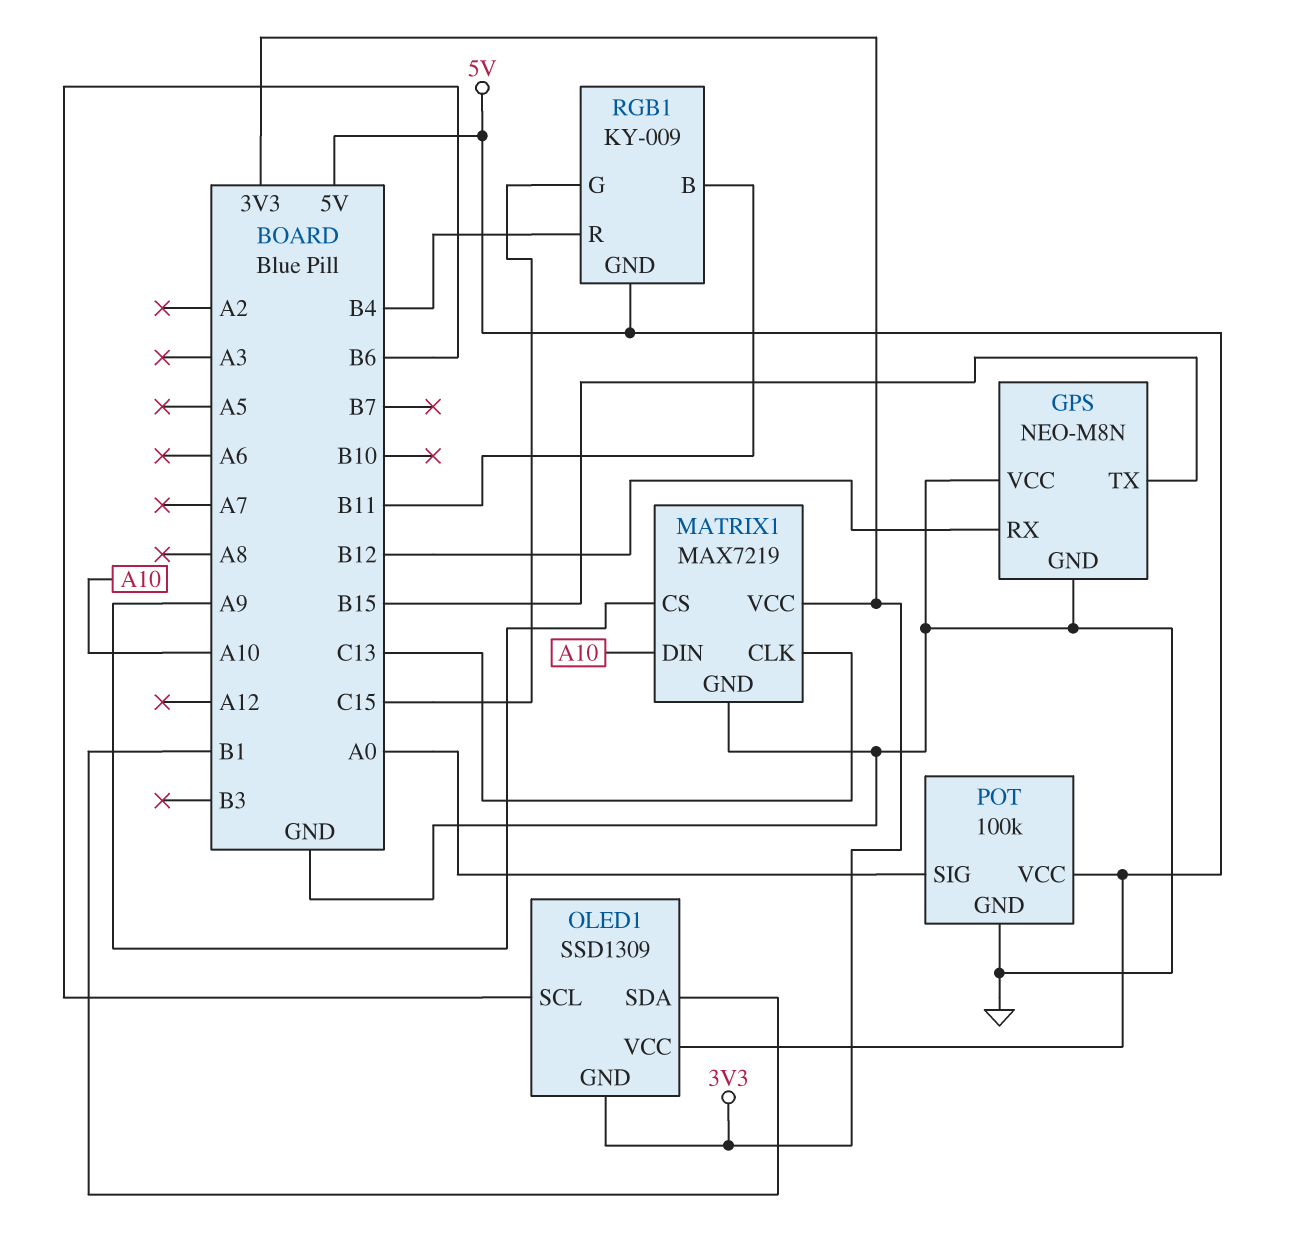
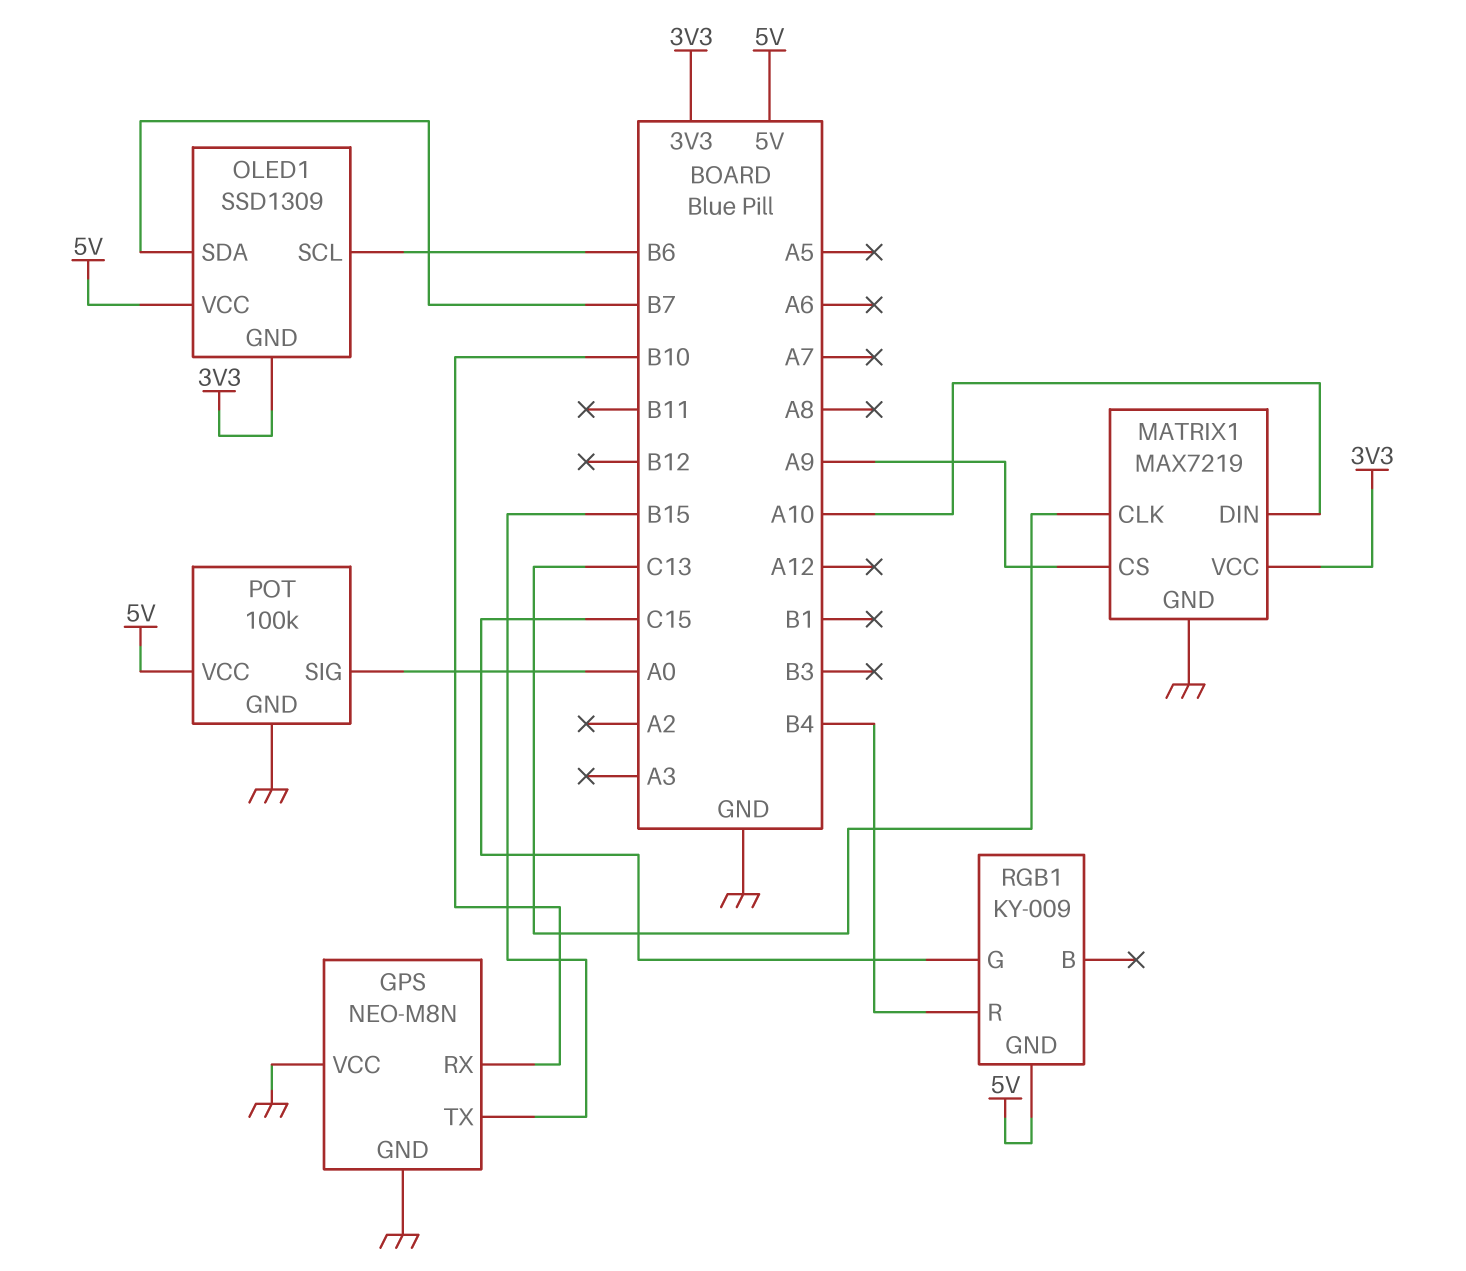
GPS pin RX: B12 -> B10
OLED1 pin SDA: B1 -> B7
RGB1 pin B: B11 -> none

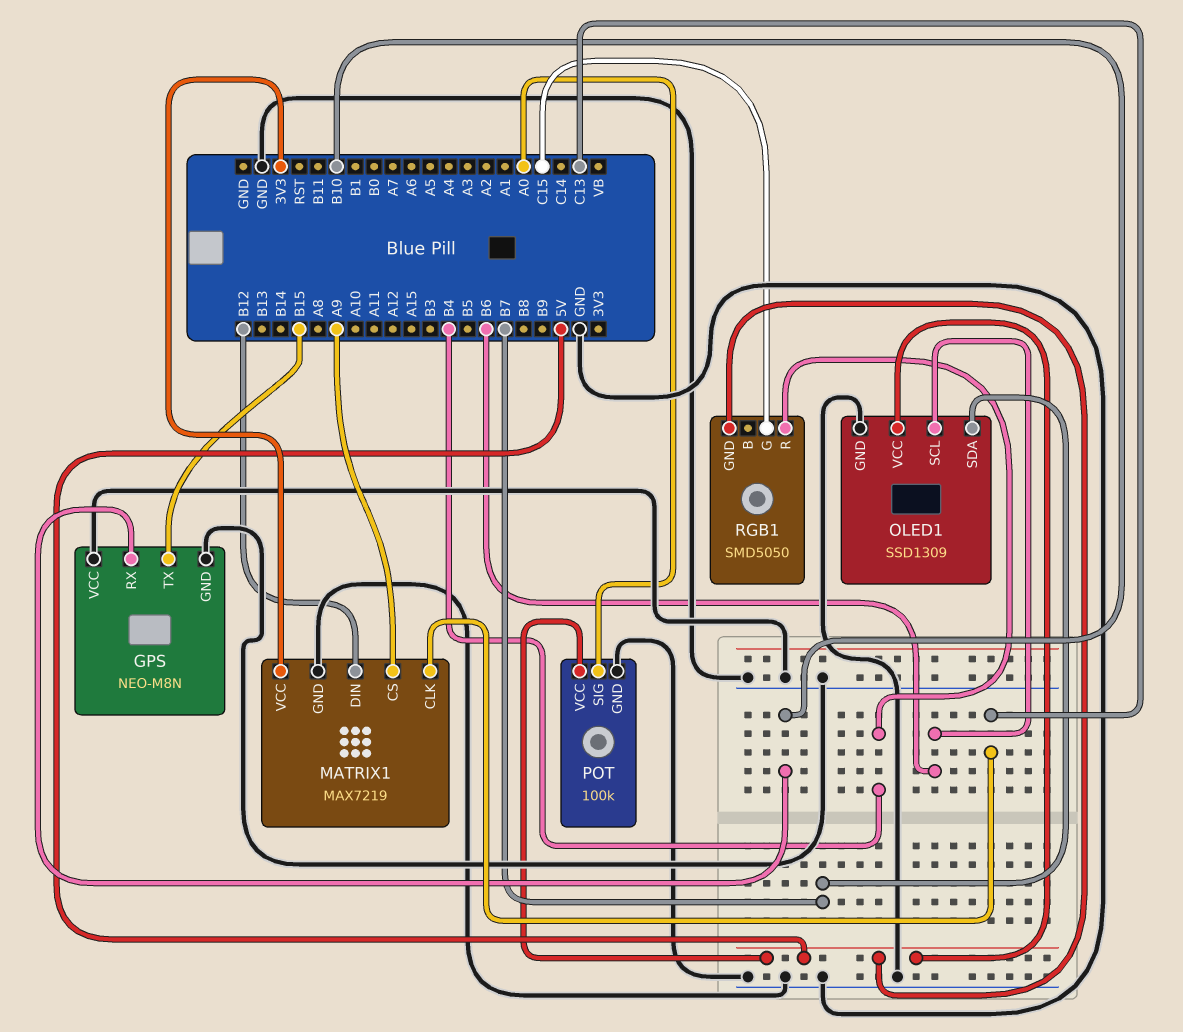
MATRIX1 pin DIN: A10 -> B12
OLED1 pin GND: 3V3 -> GND
RGB1: KY-009 -> SMD5050

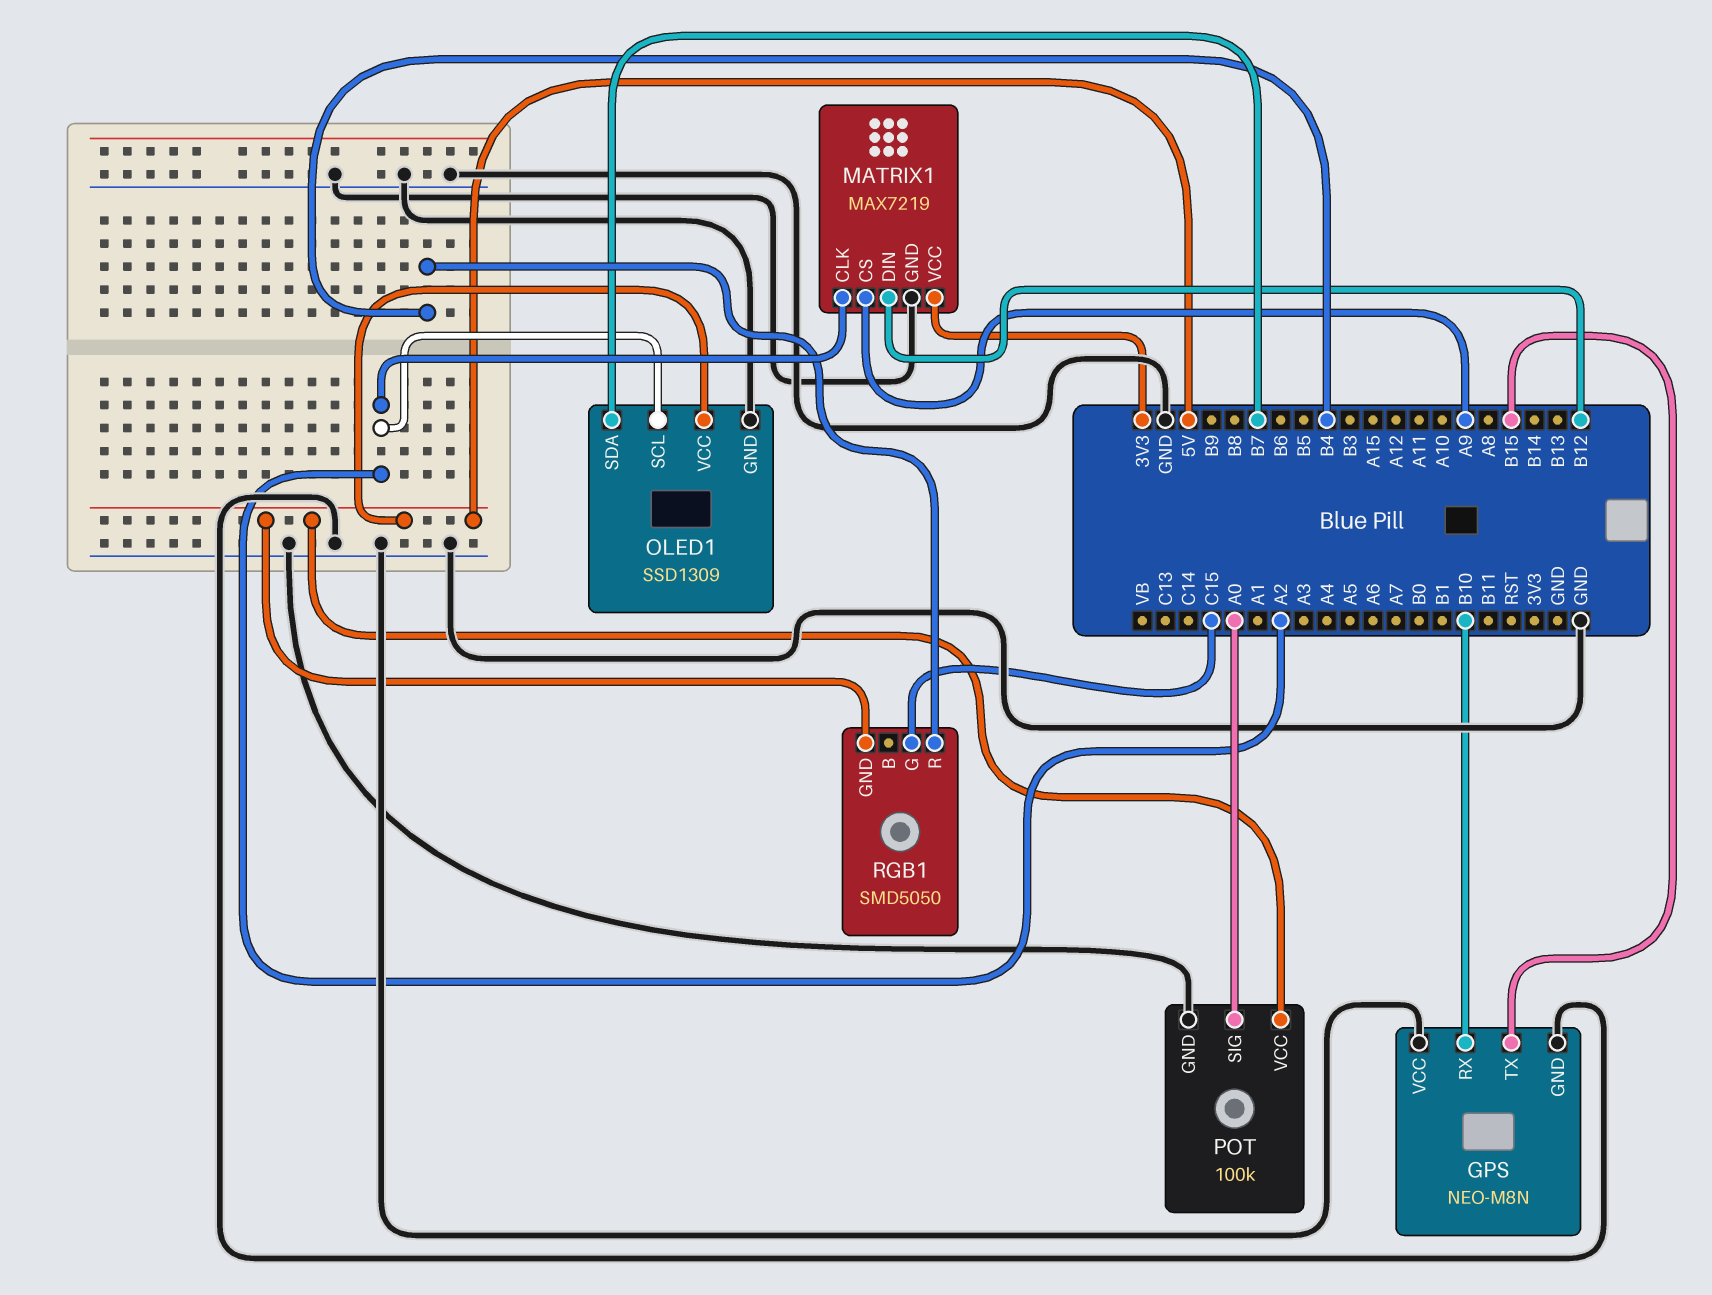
MATRIX1 pin CLK: C13 -> A2
OLED1 pin SCL: B6 -> A2

